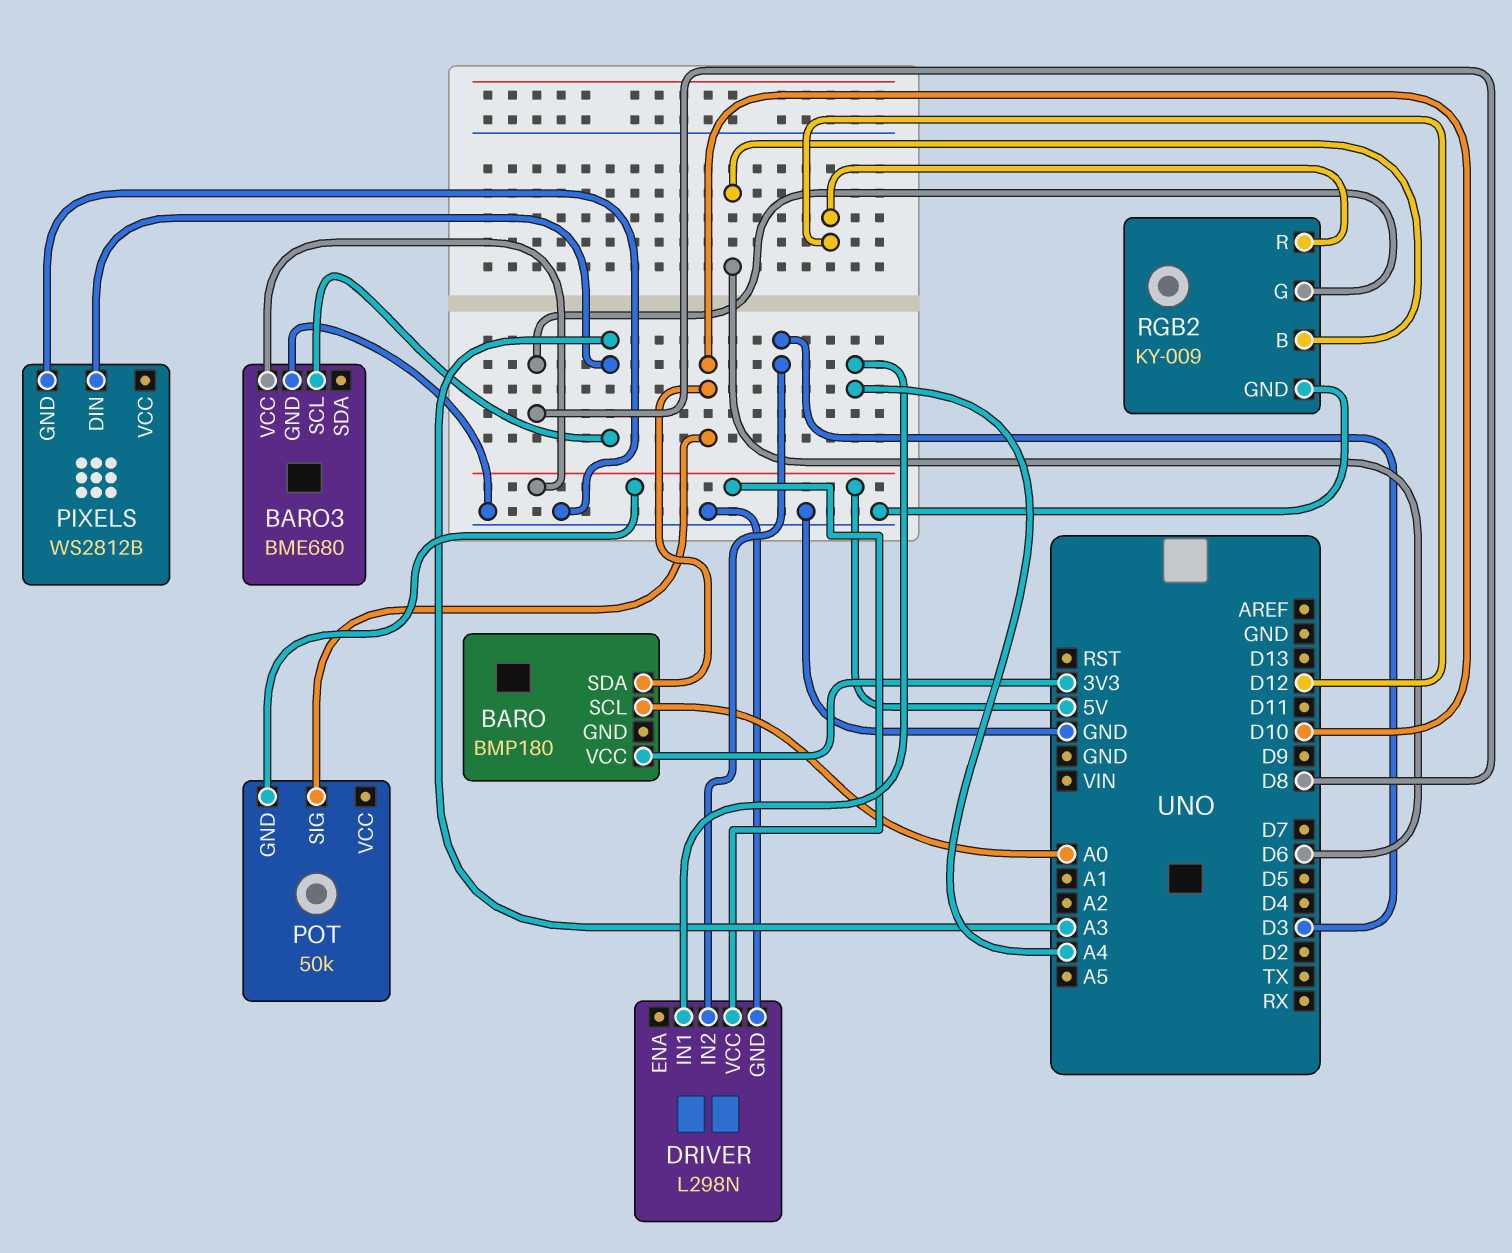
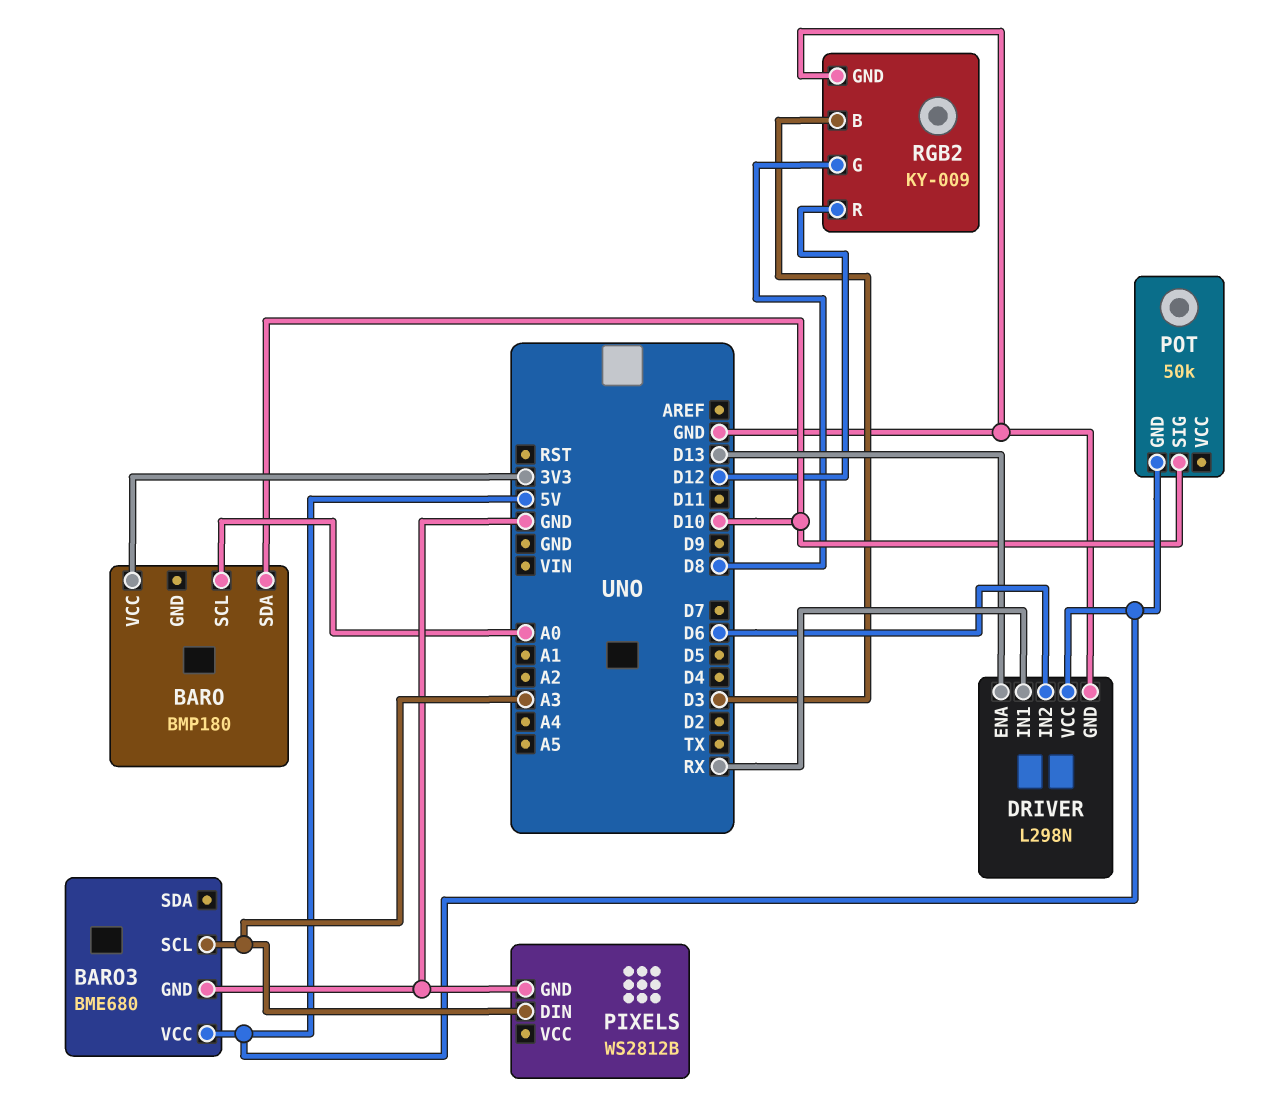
DRIVER pin ENA: none -> D13
DRIVER pin IN1: A4 -> RX
DRIVER pin IN2: D3 -> D6
RGB2 pin B: D6 -> D3

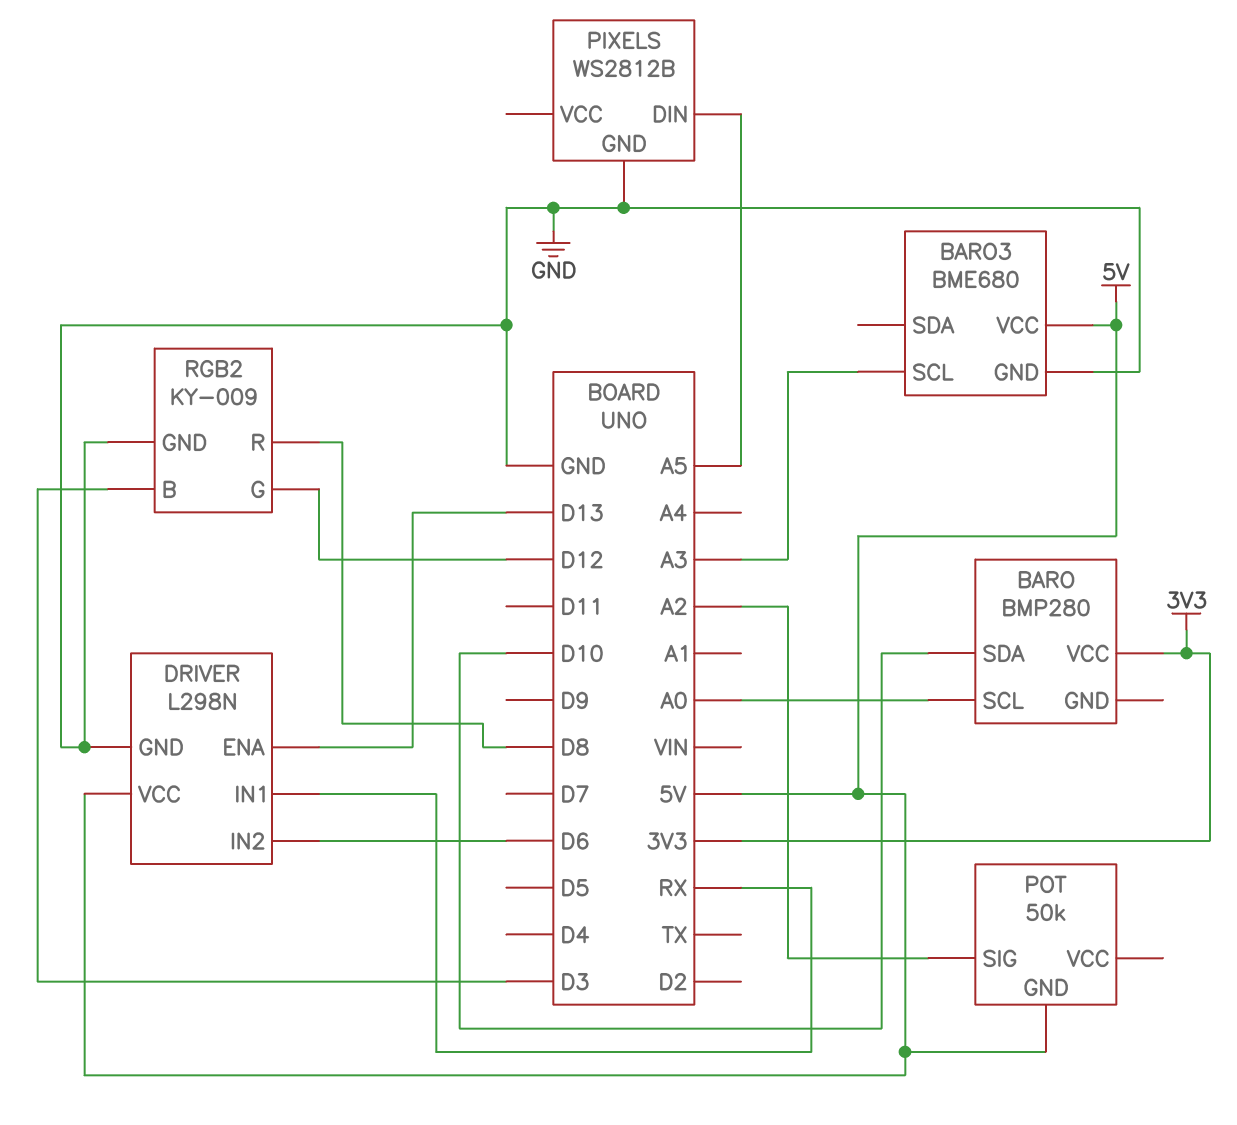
BARO: BMP180 -> BMP280
PIXELS pin DIN: A3 -> A5
POT pin SIG: D10 -> A2
RGB2 pin G: D8 -> D12
RGB2 pin R: D12 -> D8

